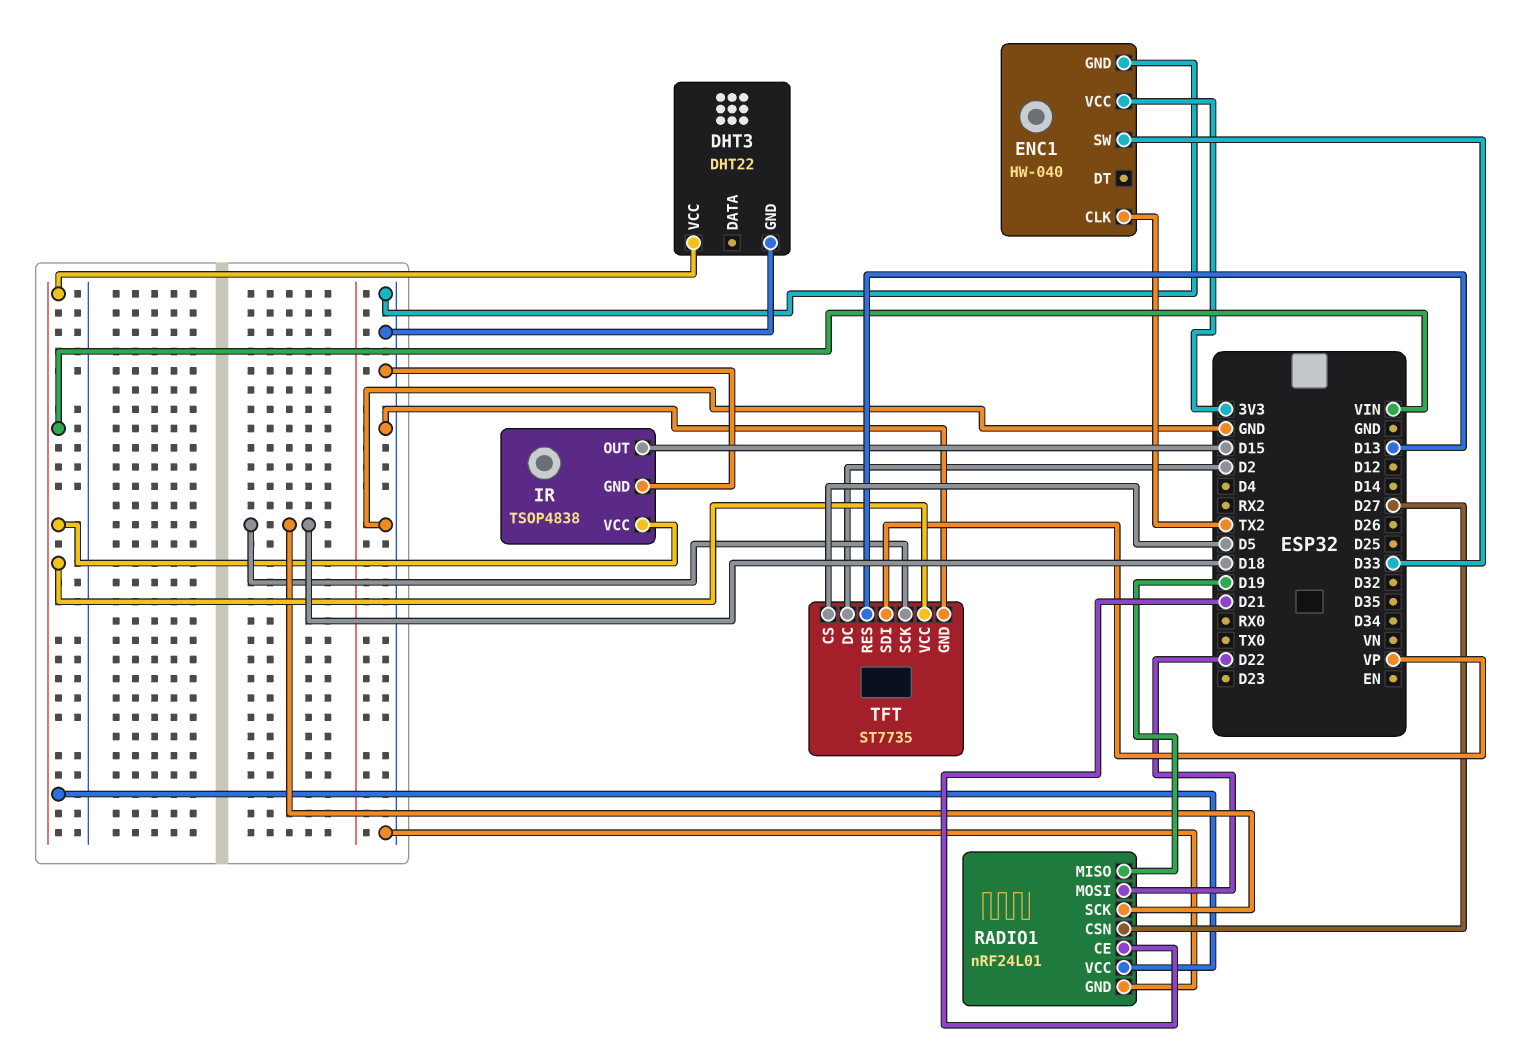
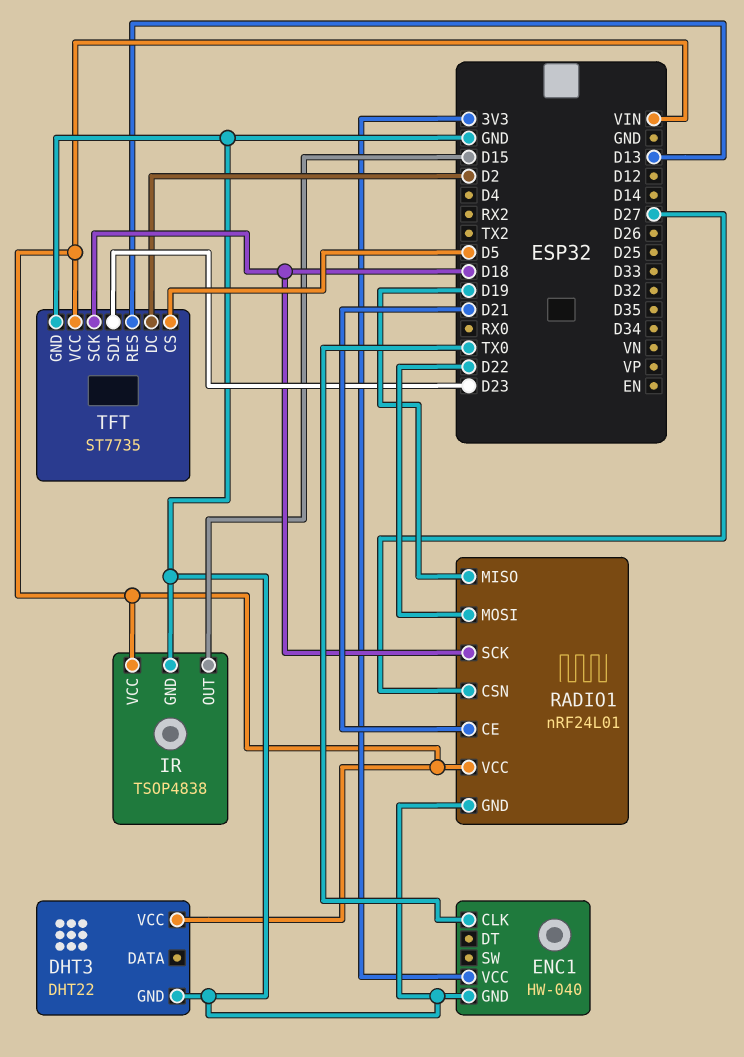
ENC1 pin CLK: TX2 -> TX0
ENC1 pin SW: D33 -> none
TFT pin SDI: VP -> D23

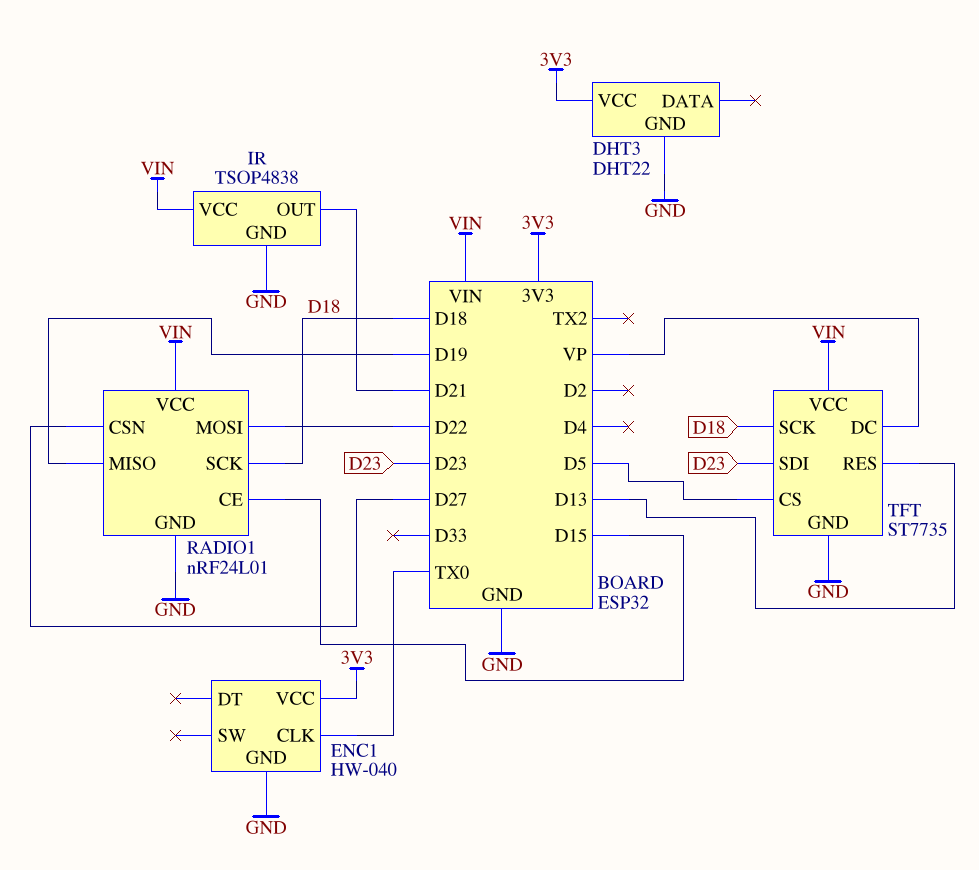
DHT3 pin VCC: VIN -> 3V3
IR pin OUT: D15 -> D21
RADIO1 pin CE: D21 -> D15
TFT pin DC: D2 -> VP

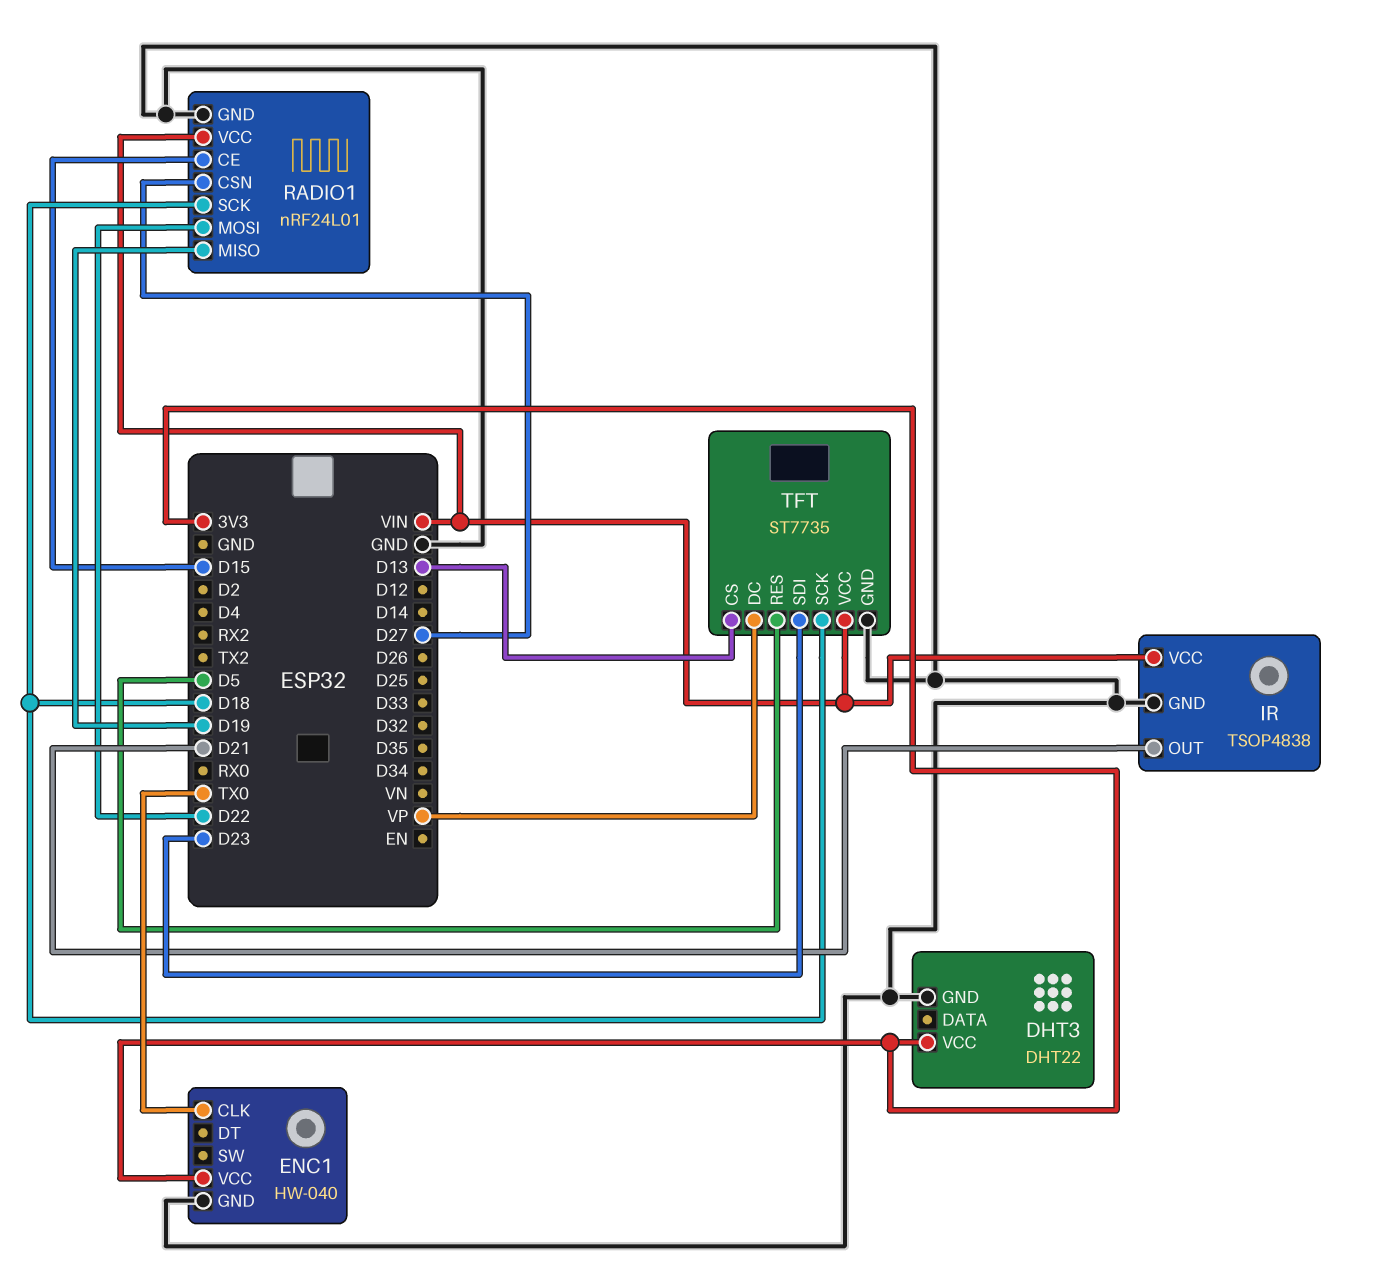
TFT pin CS: D5 -> D13
TFT pin RES: D13 -> D5

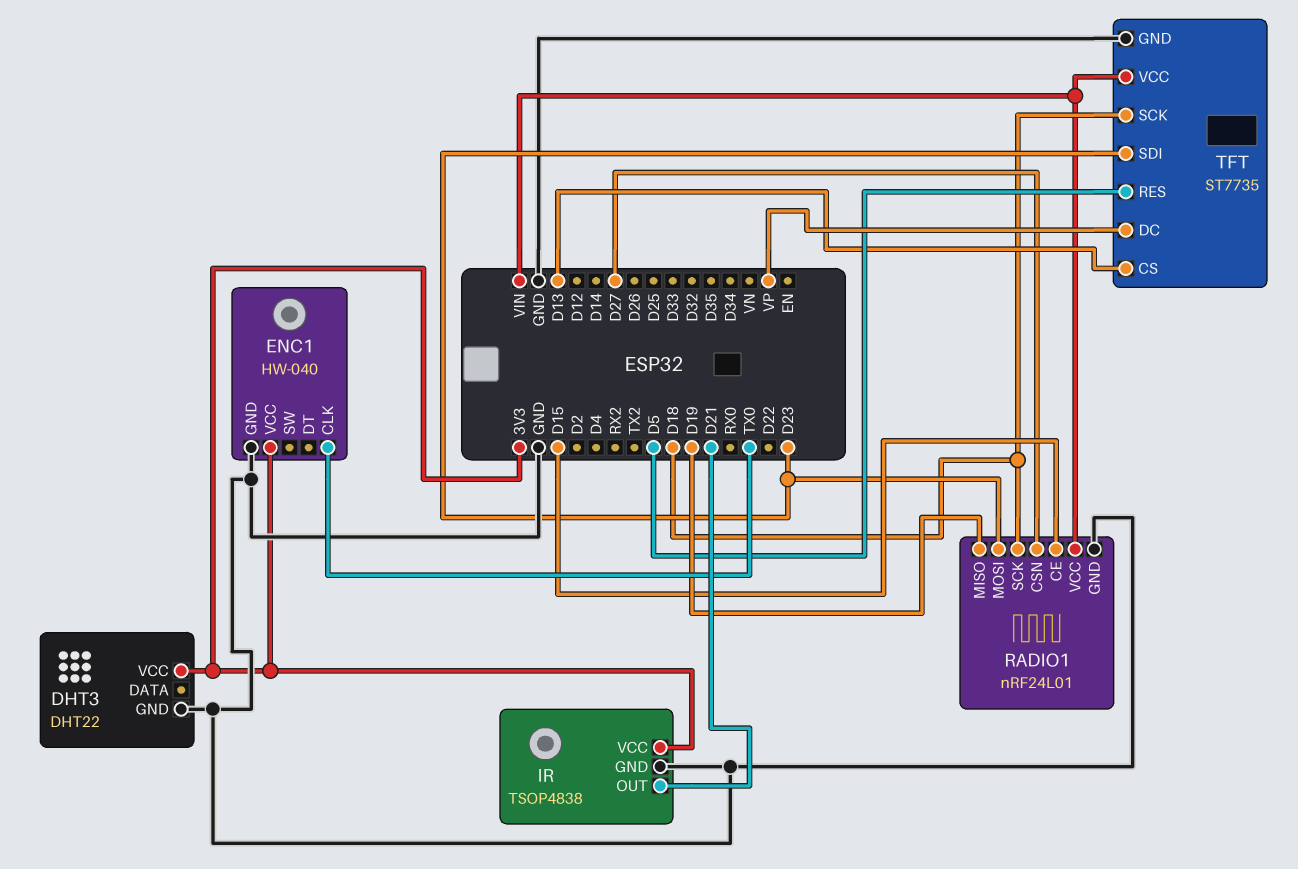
IR pin VCC: VIN -> 3V3
RADIO1 pin MOSI: D22 -> D23

